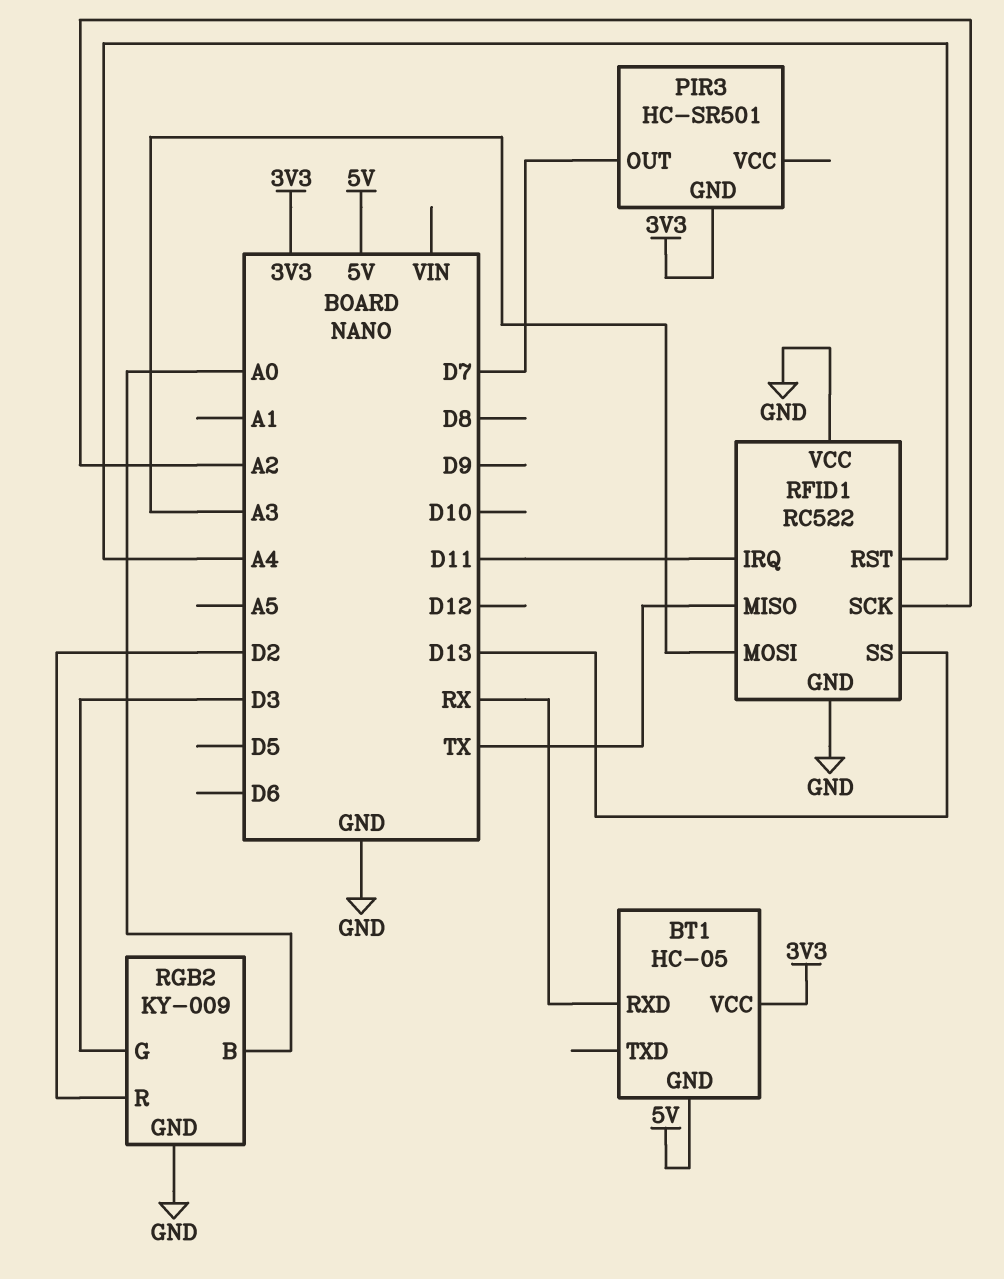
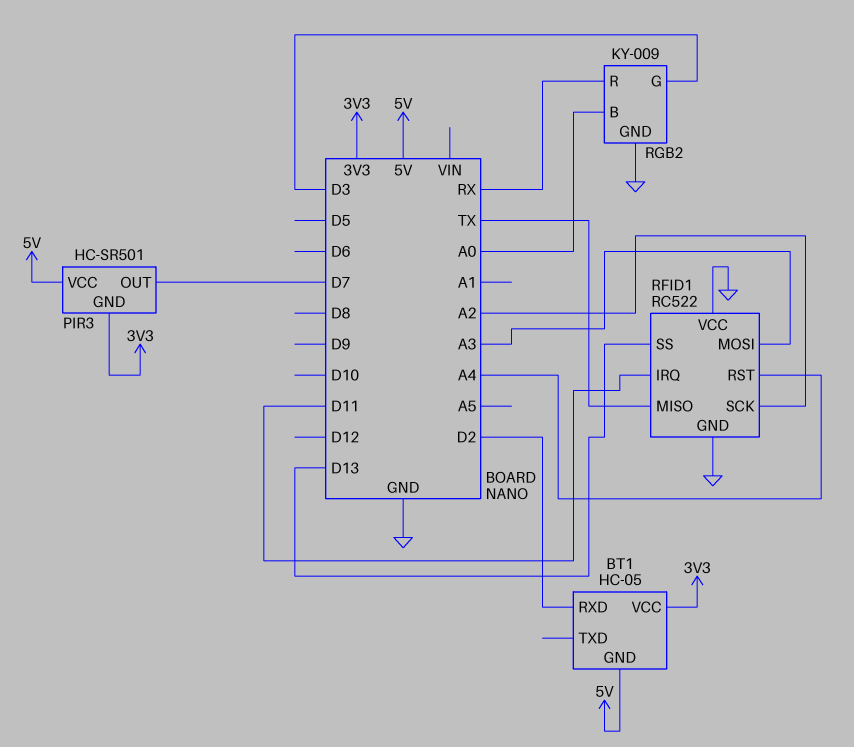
BT1 pin RXD: RX -> D2
PIR3 pin VCC: none -> 5V
RGB2 pin R: D2 -> RX

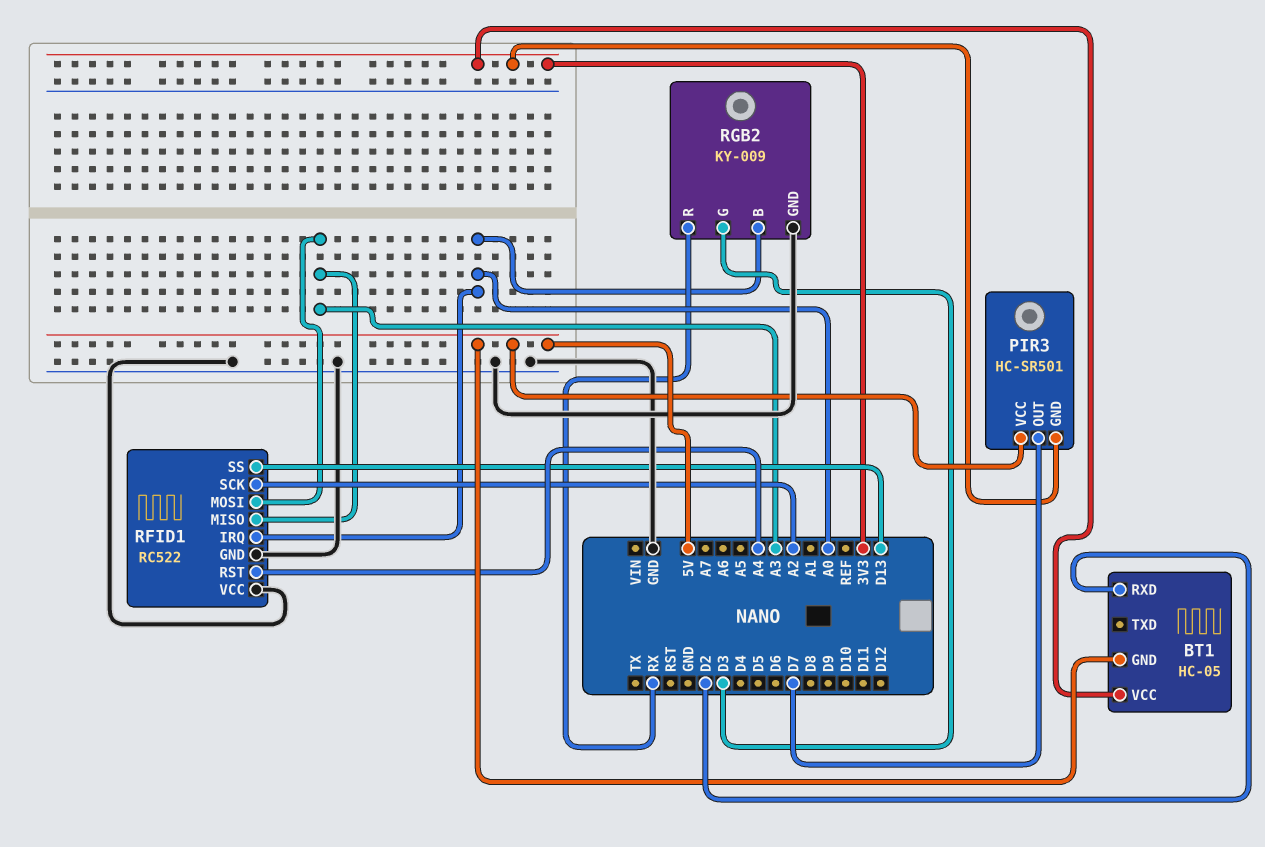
RFID1 pin IRQ: D11 -> A0
RFID1 pin MISO: TX -> A3

